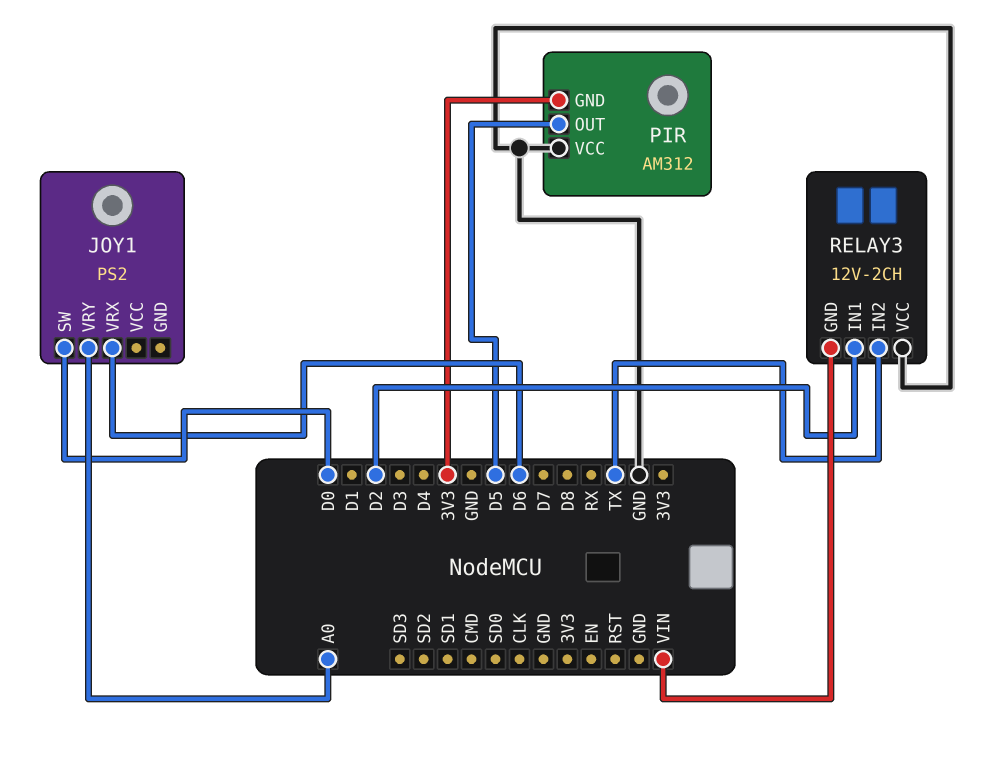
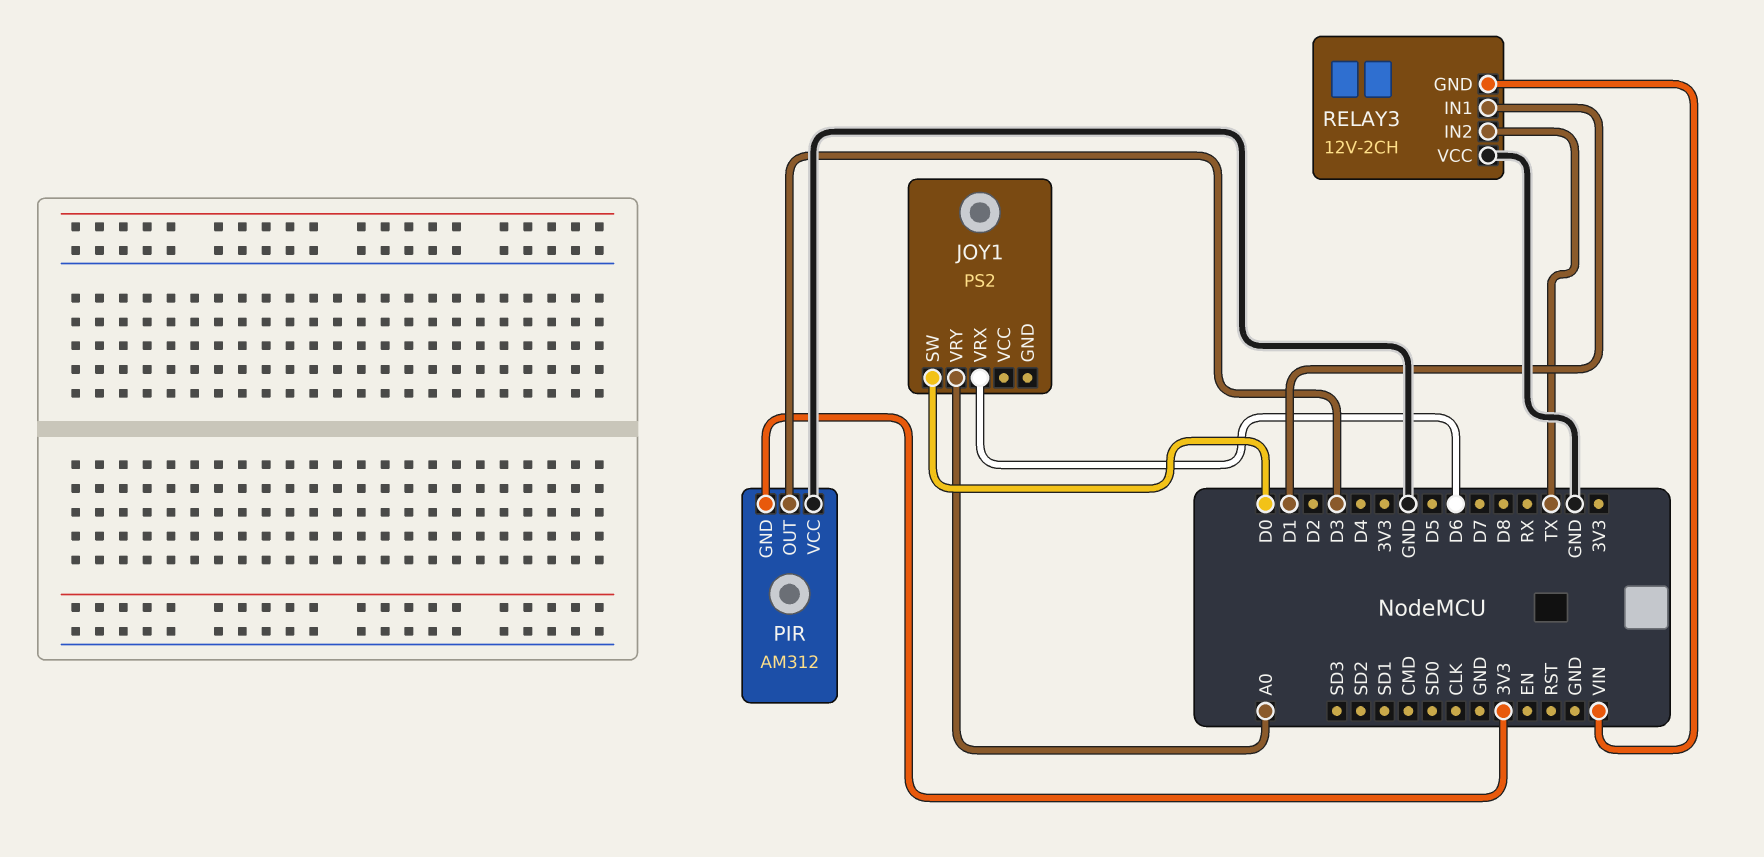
PIR pin OUT: D5 -> D3
RELAY3 pin IN1: D2 -> D1

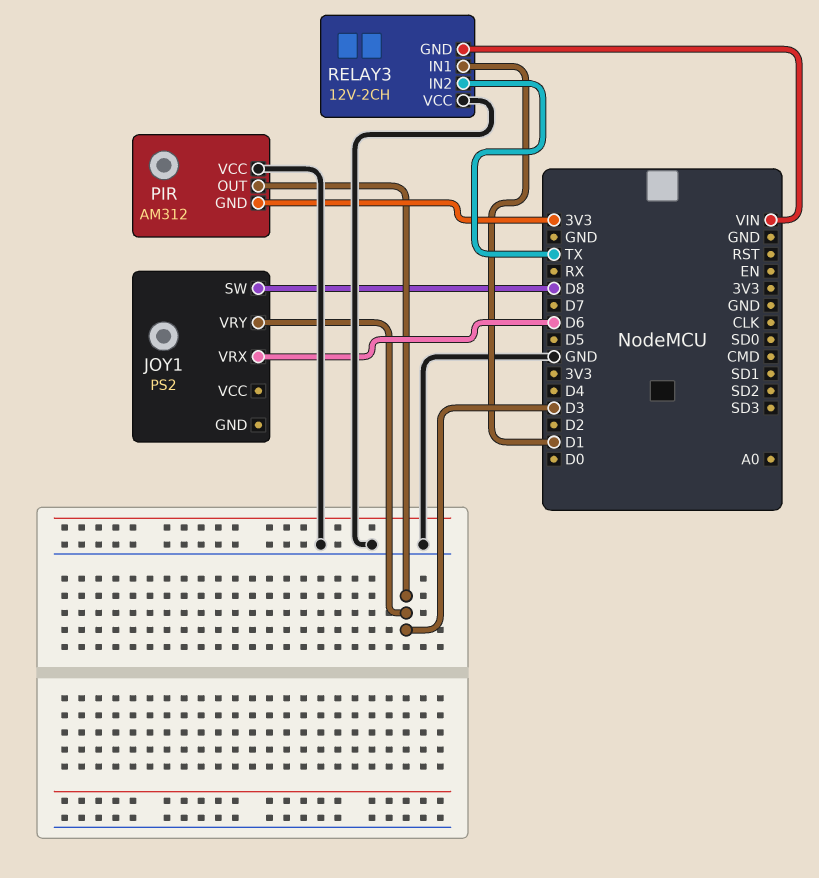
JOY1 pin SW: D0 -> D8
JOY1 pin VRY: A0 -> D3

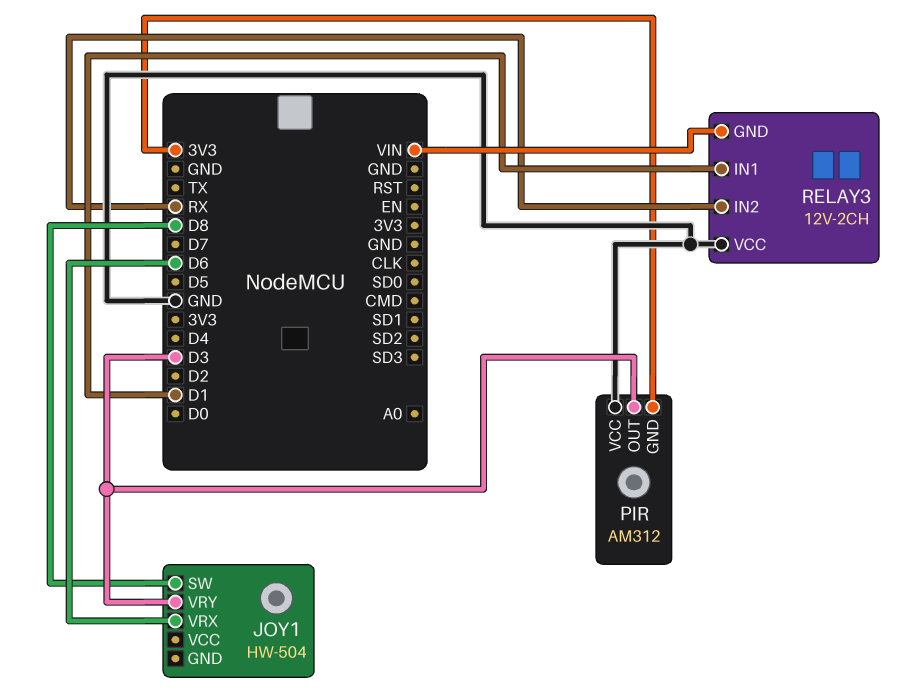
JOY1: PS2 -> HW-504
RELAY3 pin IN2: TX -> RX

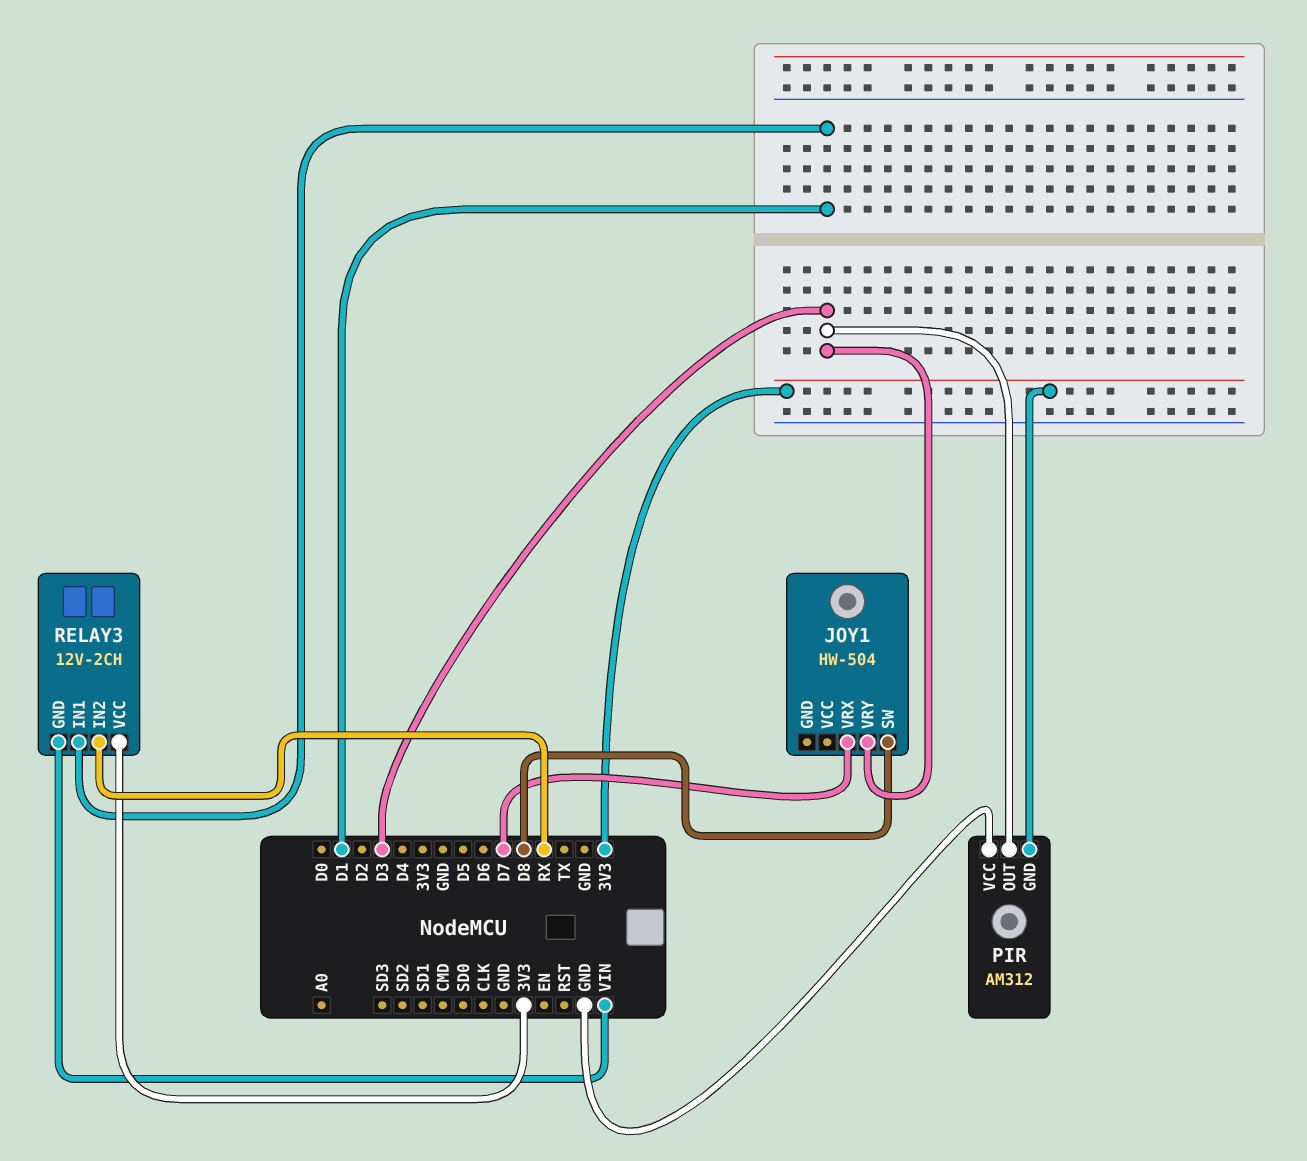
JOY1 pin VRX: D6 -> D7
RELAY3 pin VCC: GND -> 3V3

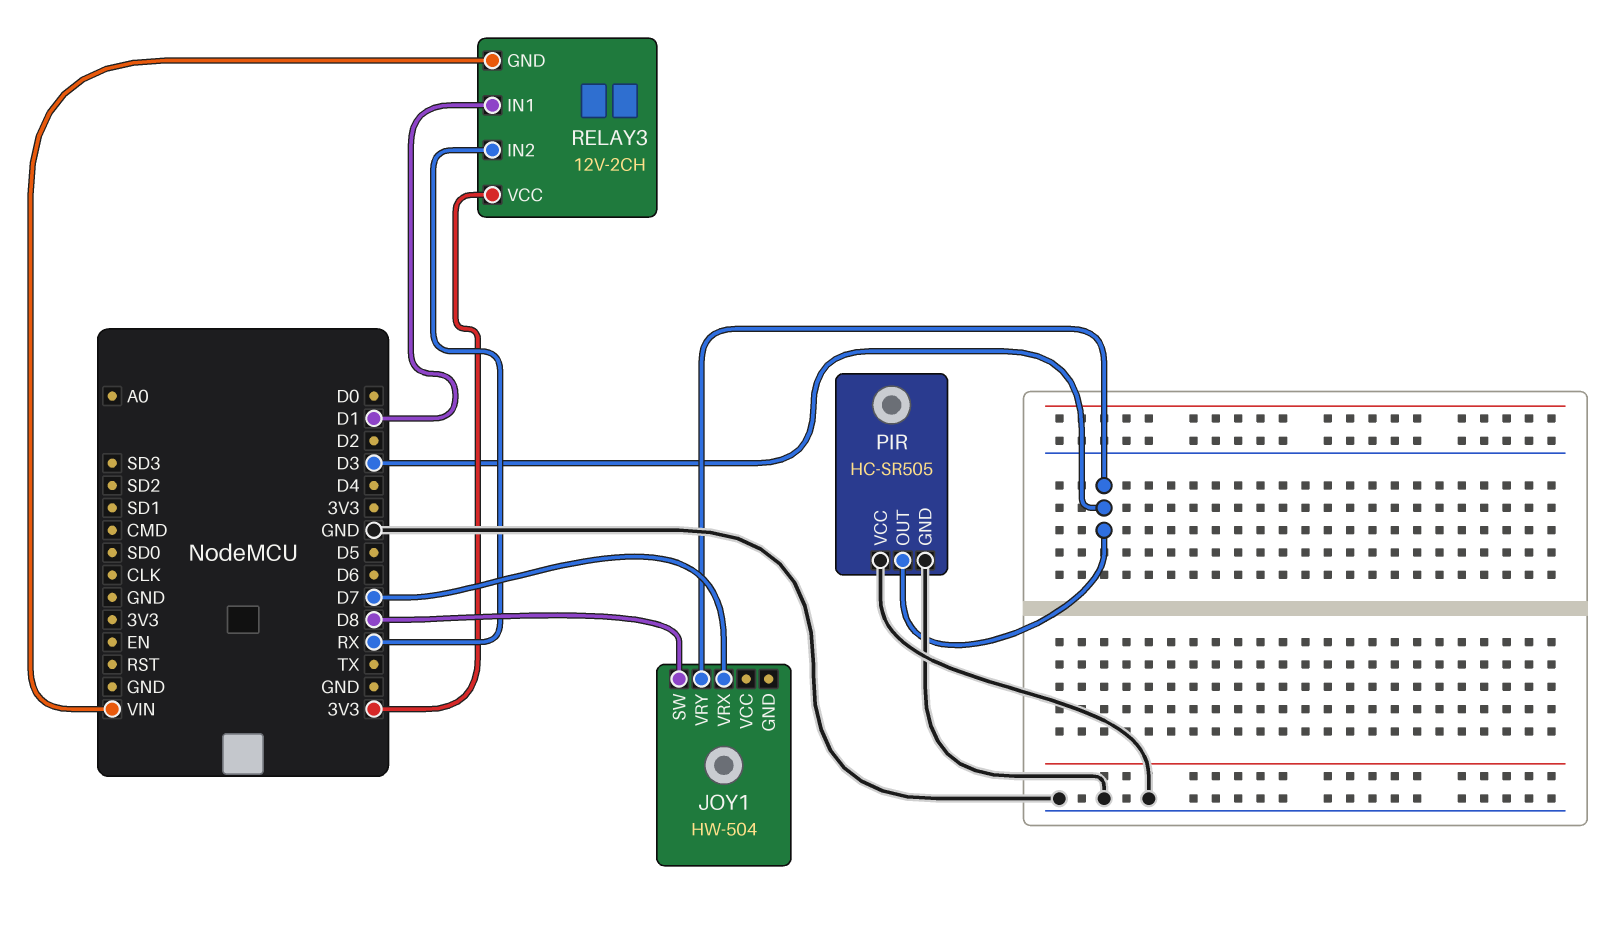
PIR: AM312 -> HC-SR505
PIR pin GND: 3V3 -> GND

